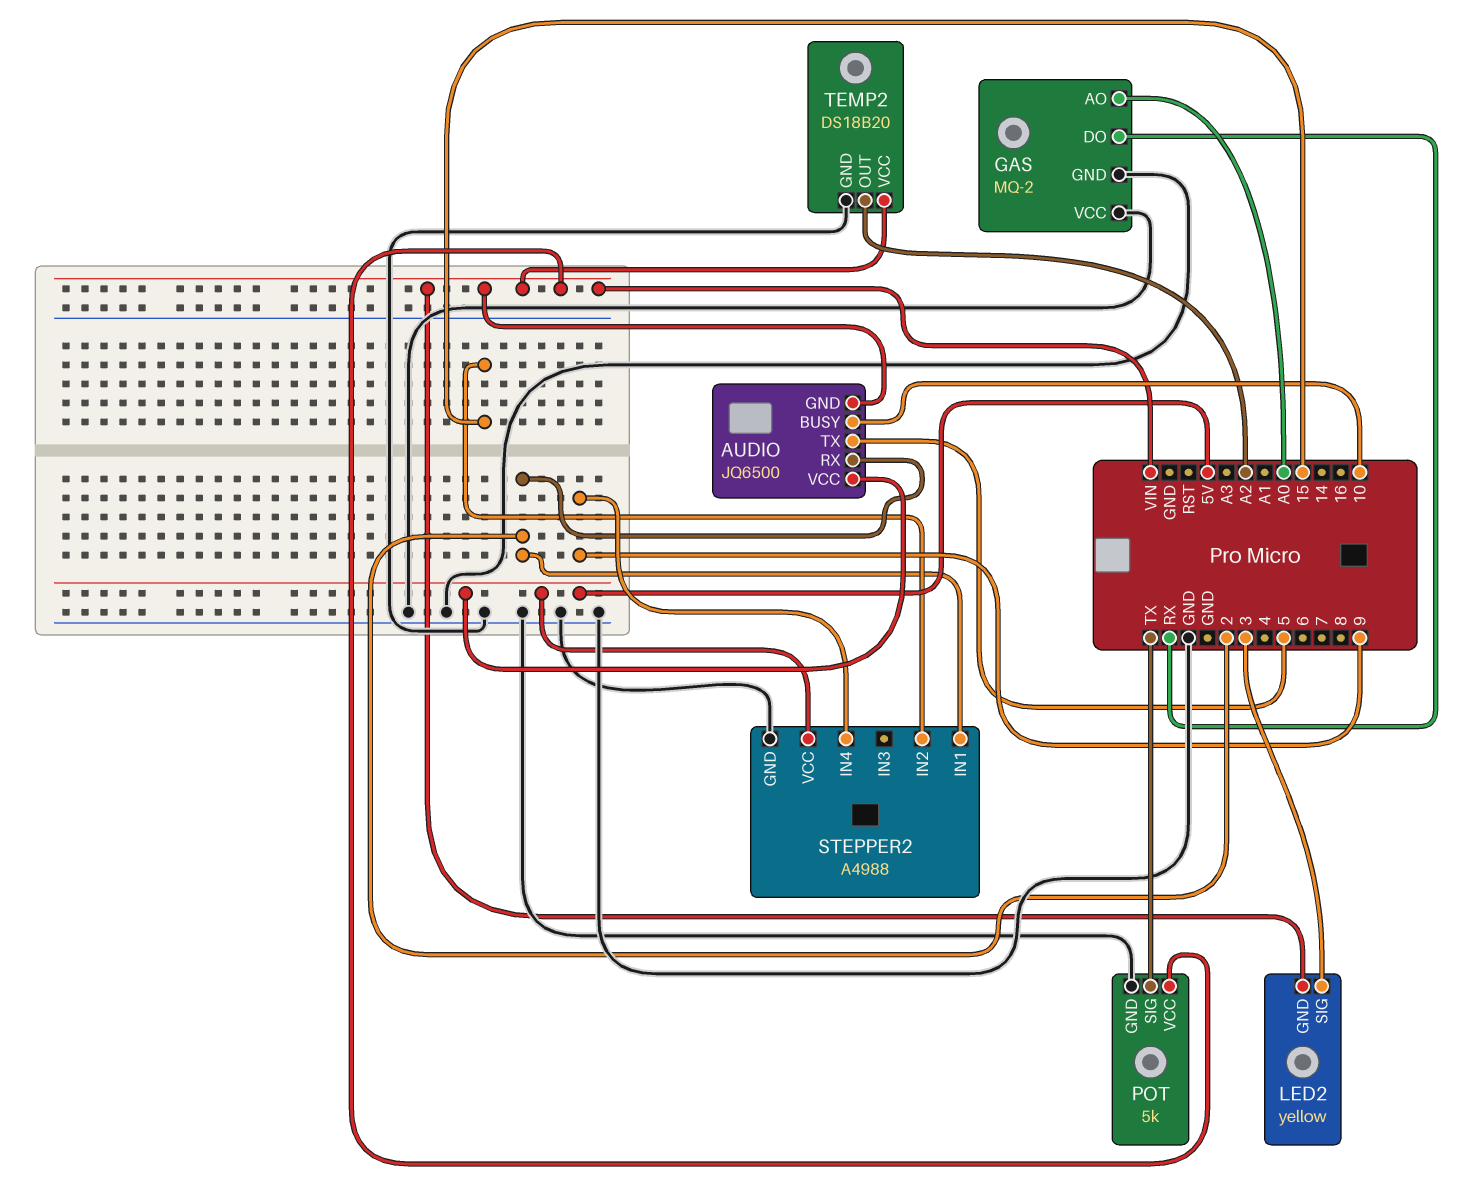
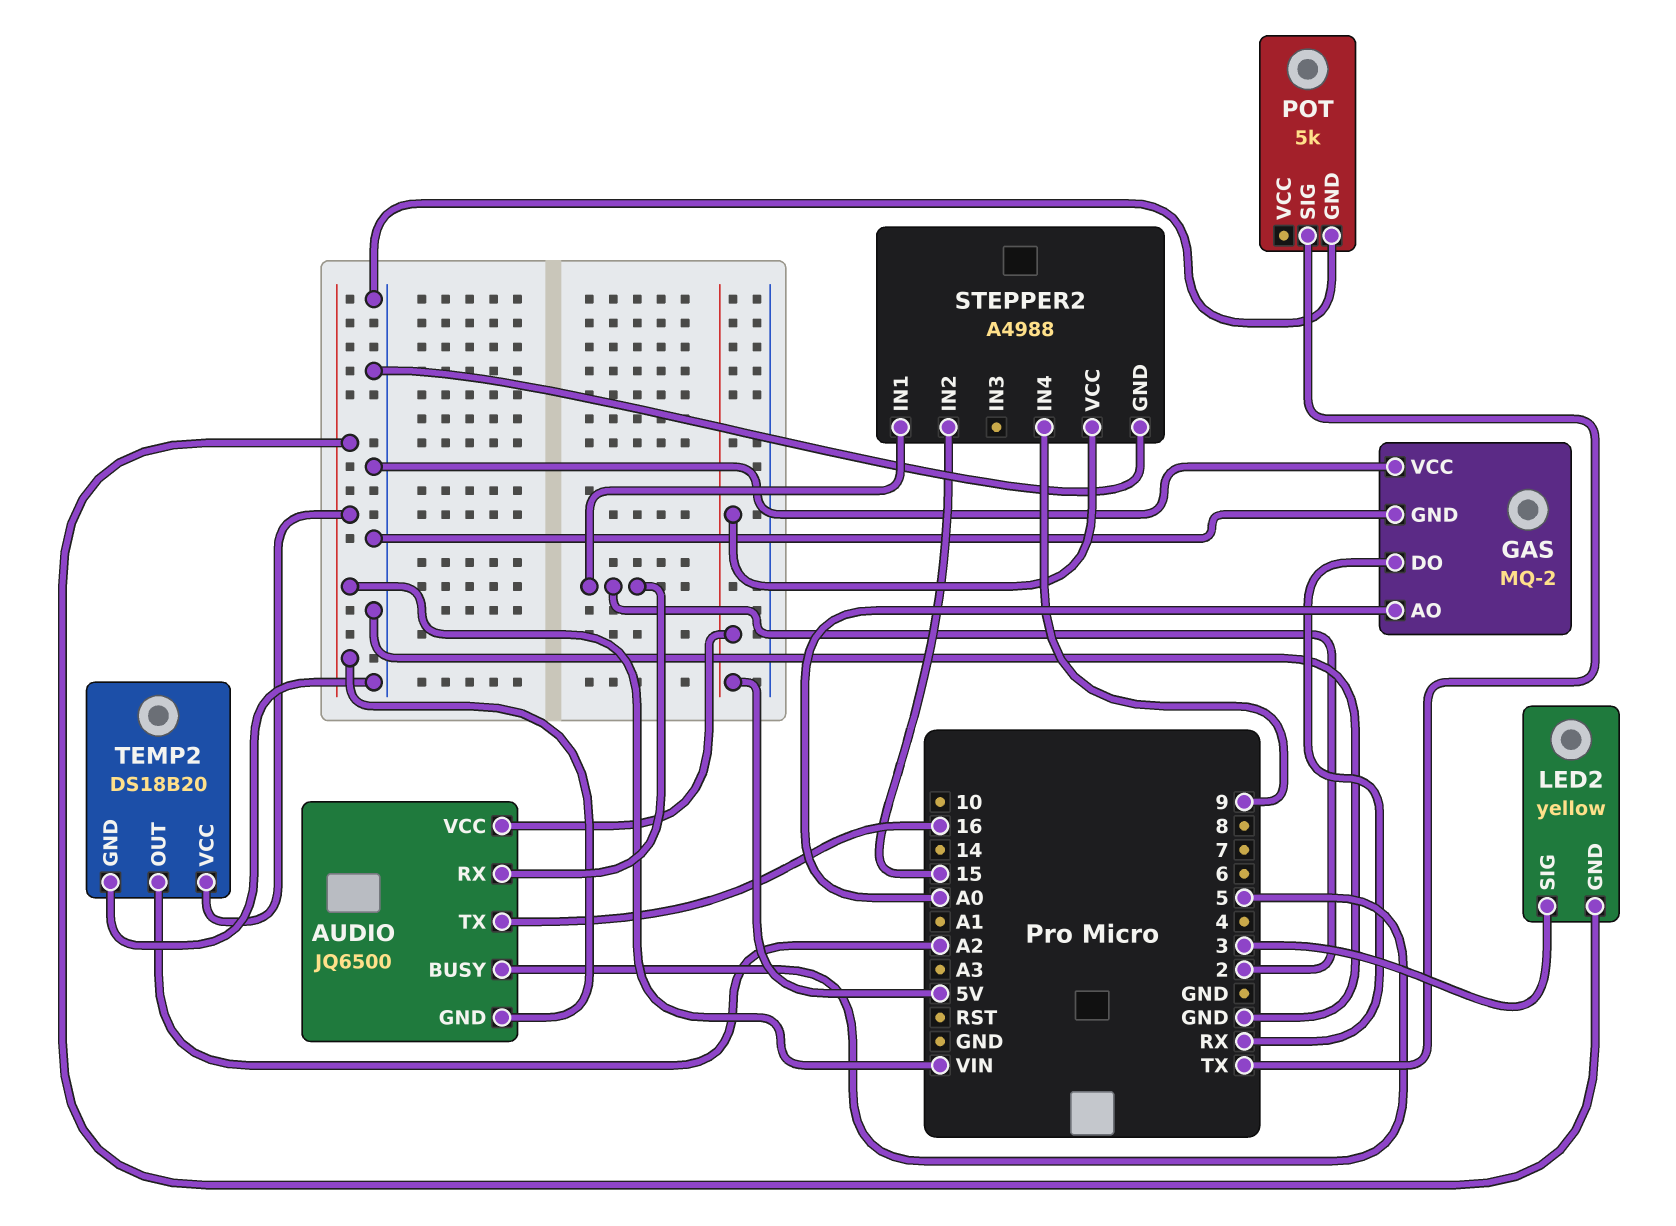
AUDIO pin BUSY: 10 -> 5
AUDIO pin TX: 5 -> 16
POT pin VCC: VIN -> none

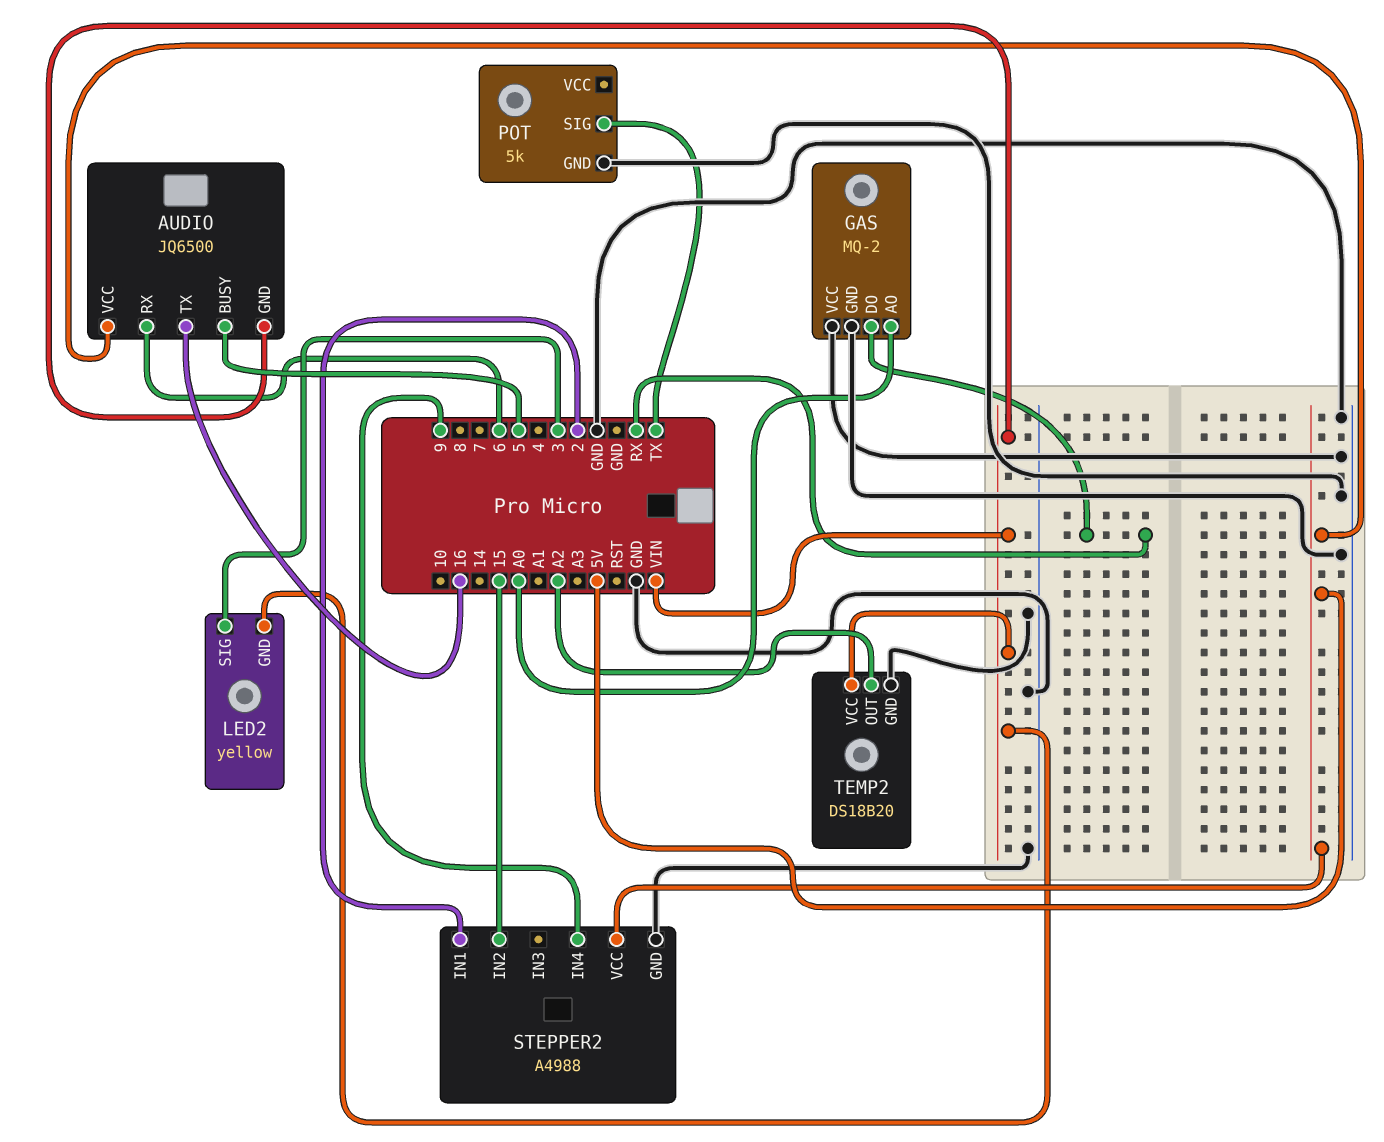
AUDIO pin RX: 2 -> 6

